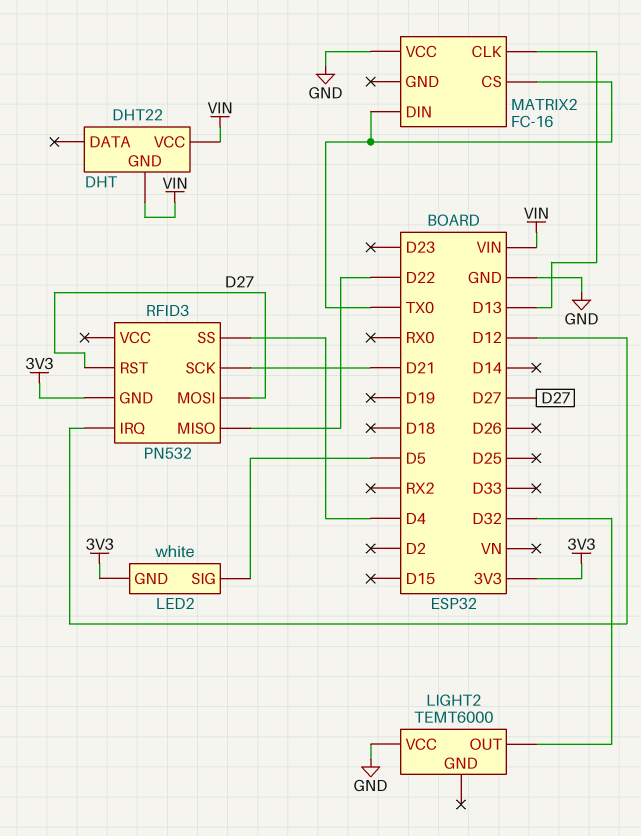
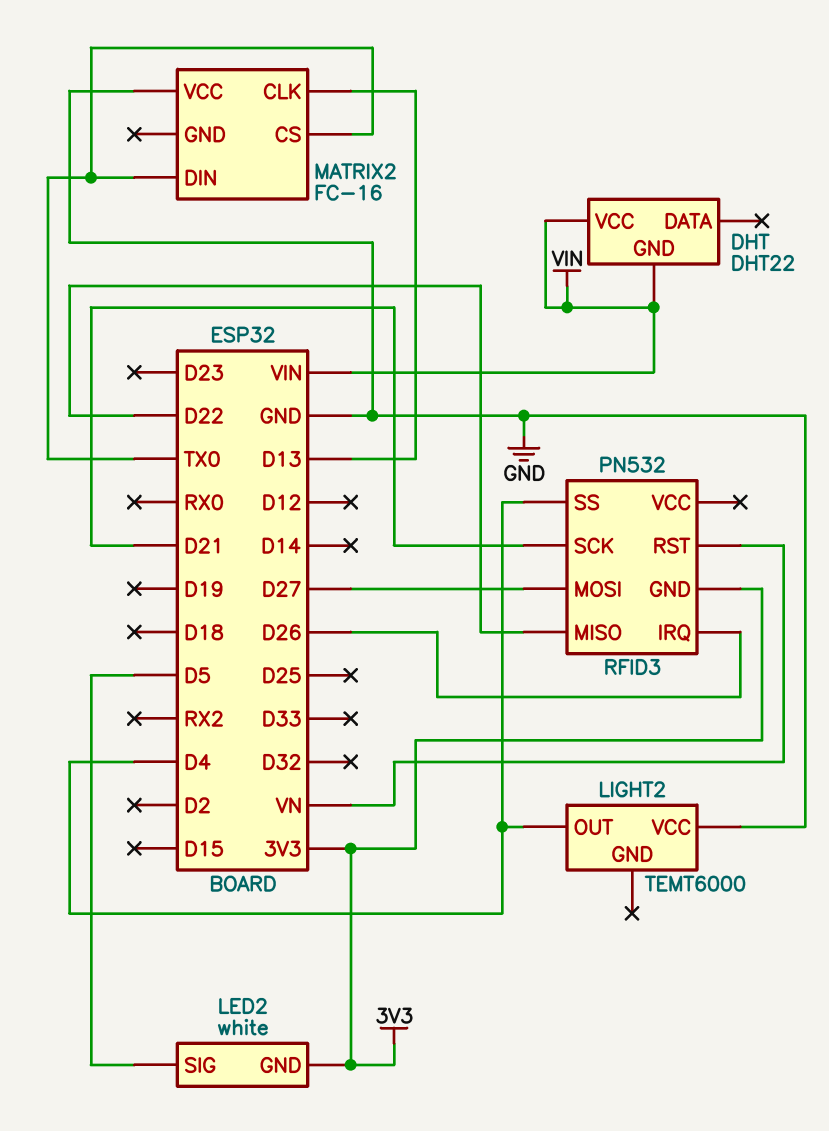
LIGHT2 pin OUT: D32 -> D4
RFID3 pin IRQ: D12 -> D26
RFID3 pin RST: D27 -> VN

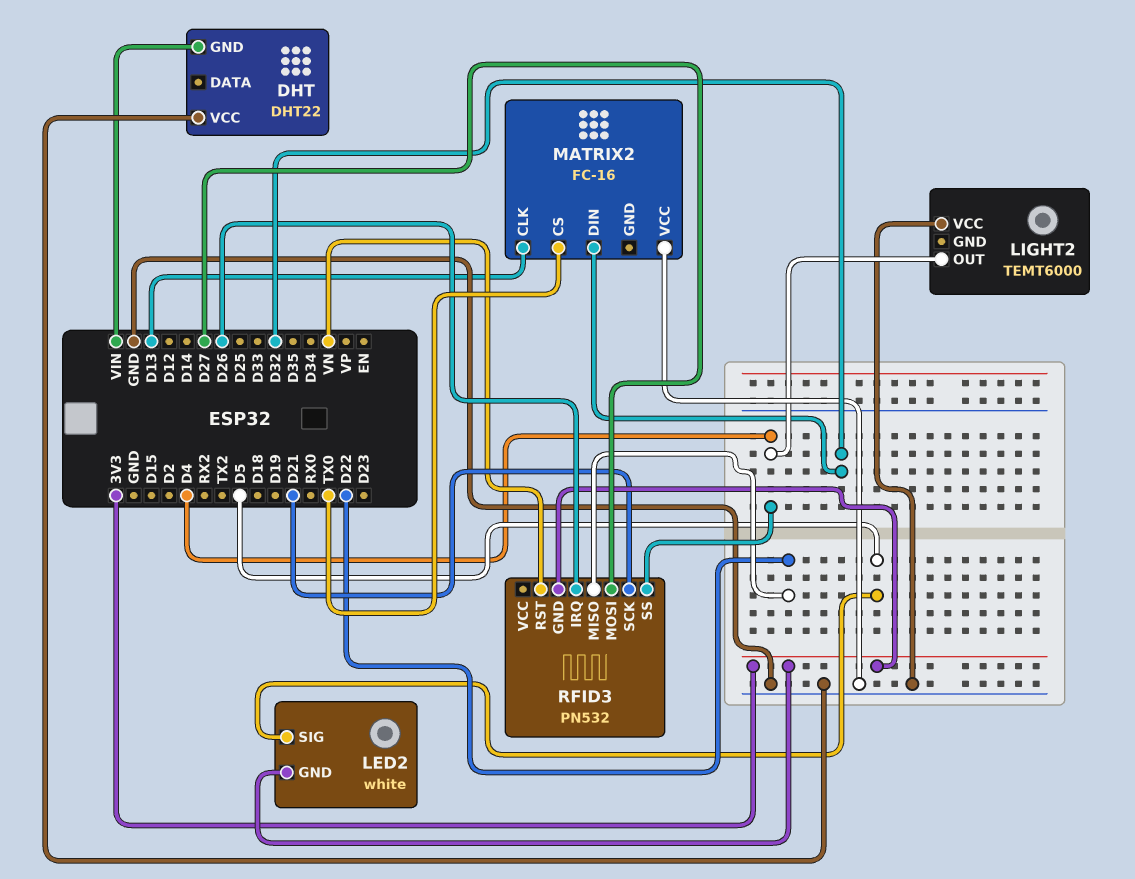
DHT pin VCC: VIN -> GND
MATRIX2 pin DIN: TX0 -> D32

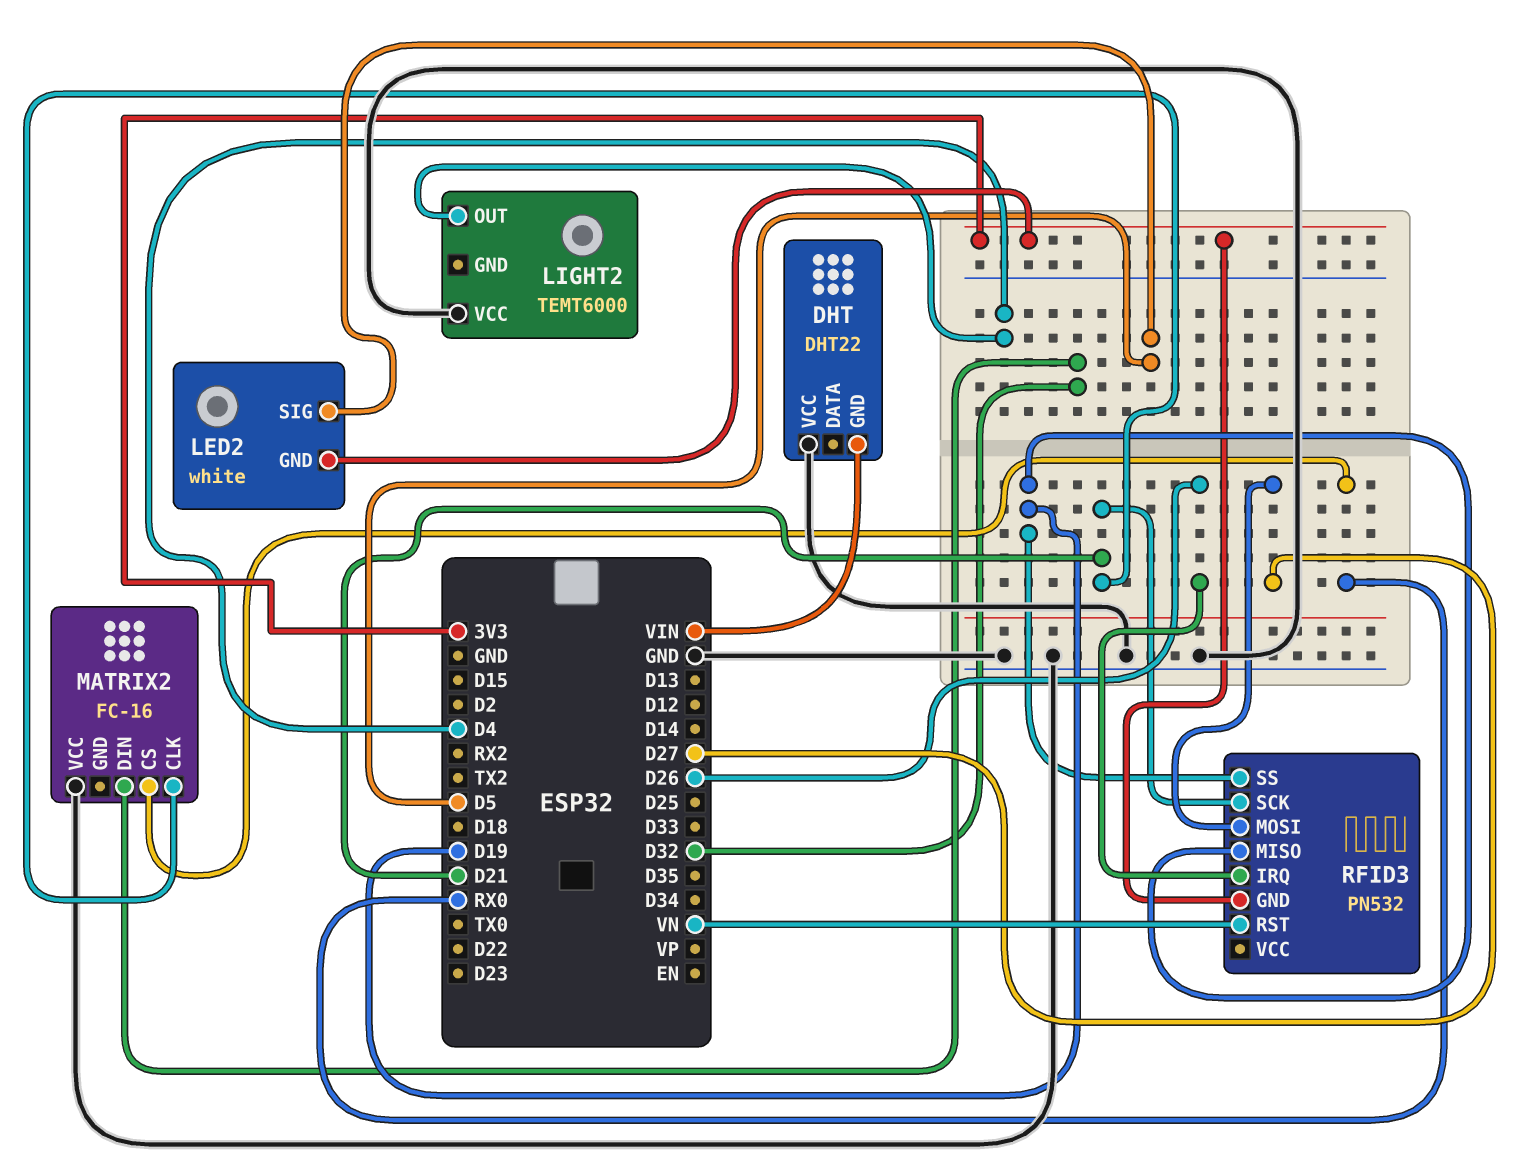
MATRIX2 pin CLK: D13 -> D21
MATRIX2 pin CS: TX0 -> RX0
RFID3 pin MISO: D22 -> D19
RFID3 pin SS: D4 -> D19

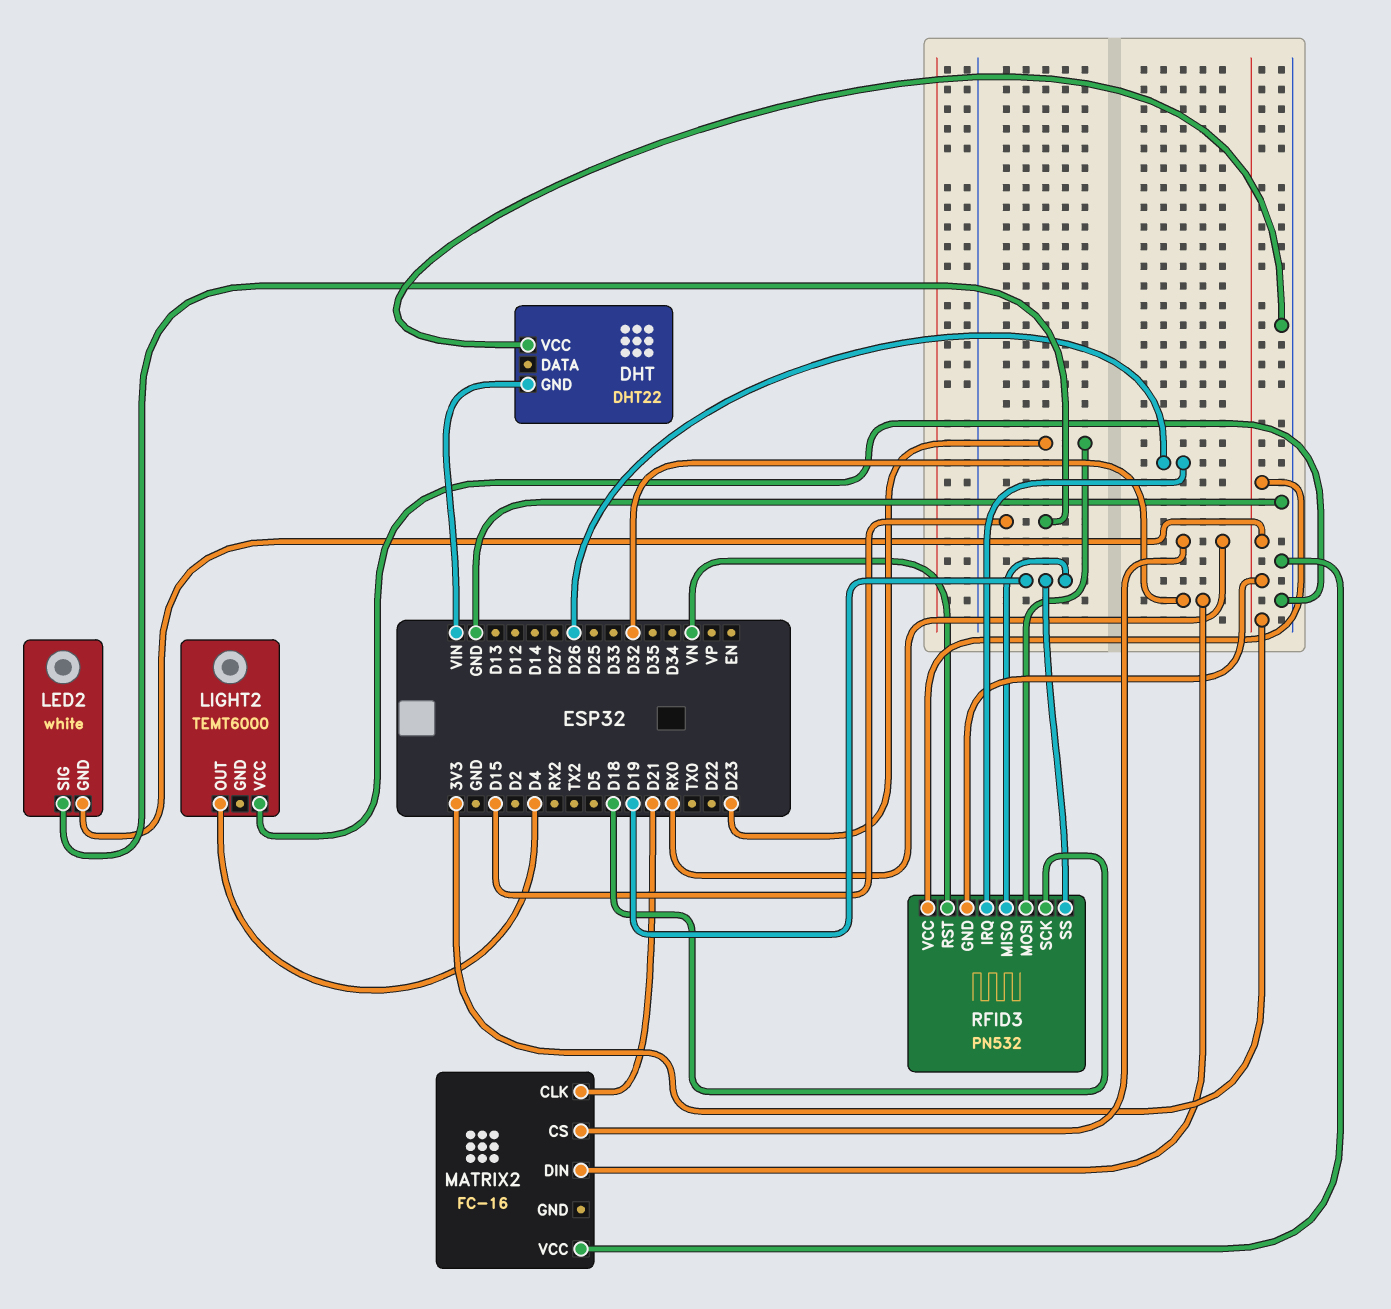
LED2 pin SIG: D5 -> D15
RFID3 pin MOSI: D27 -> D23
RFID3 pin SCK: D21 -> D18
RFID3 pin VCC: none -> 3V3

